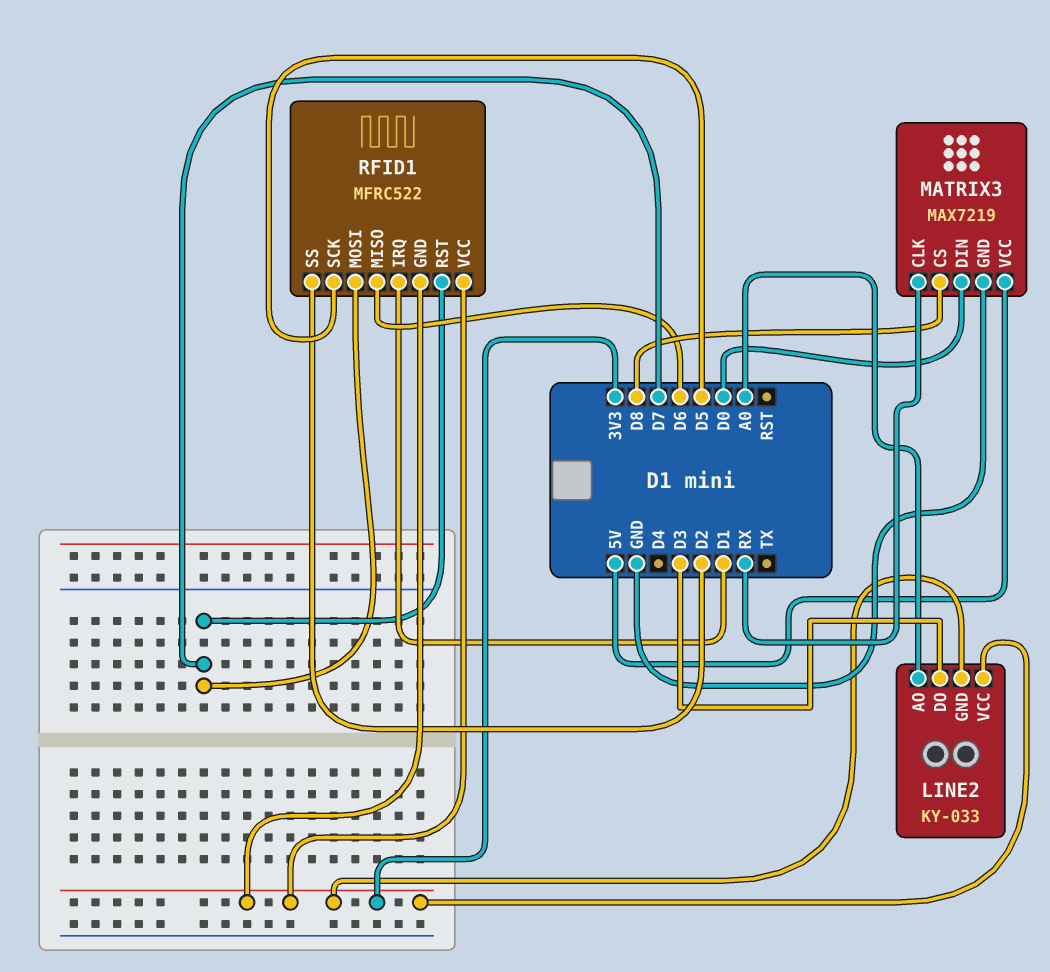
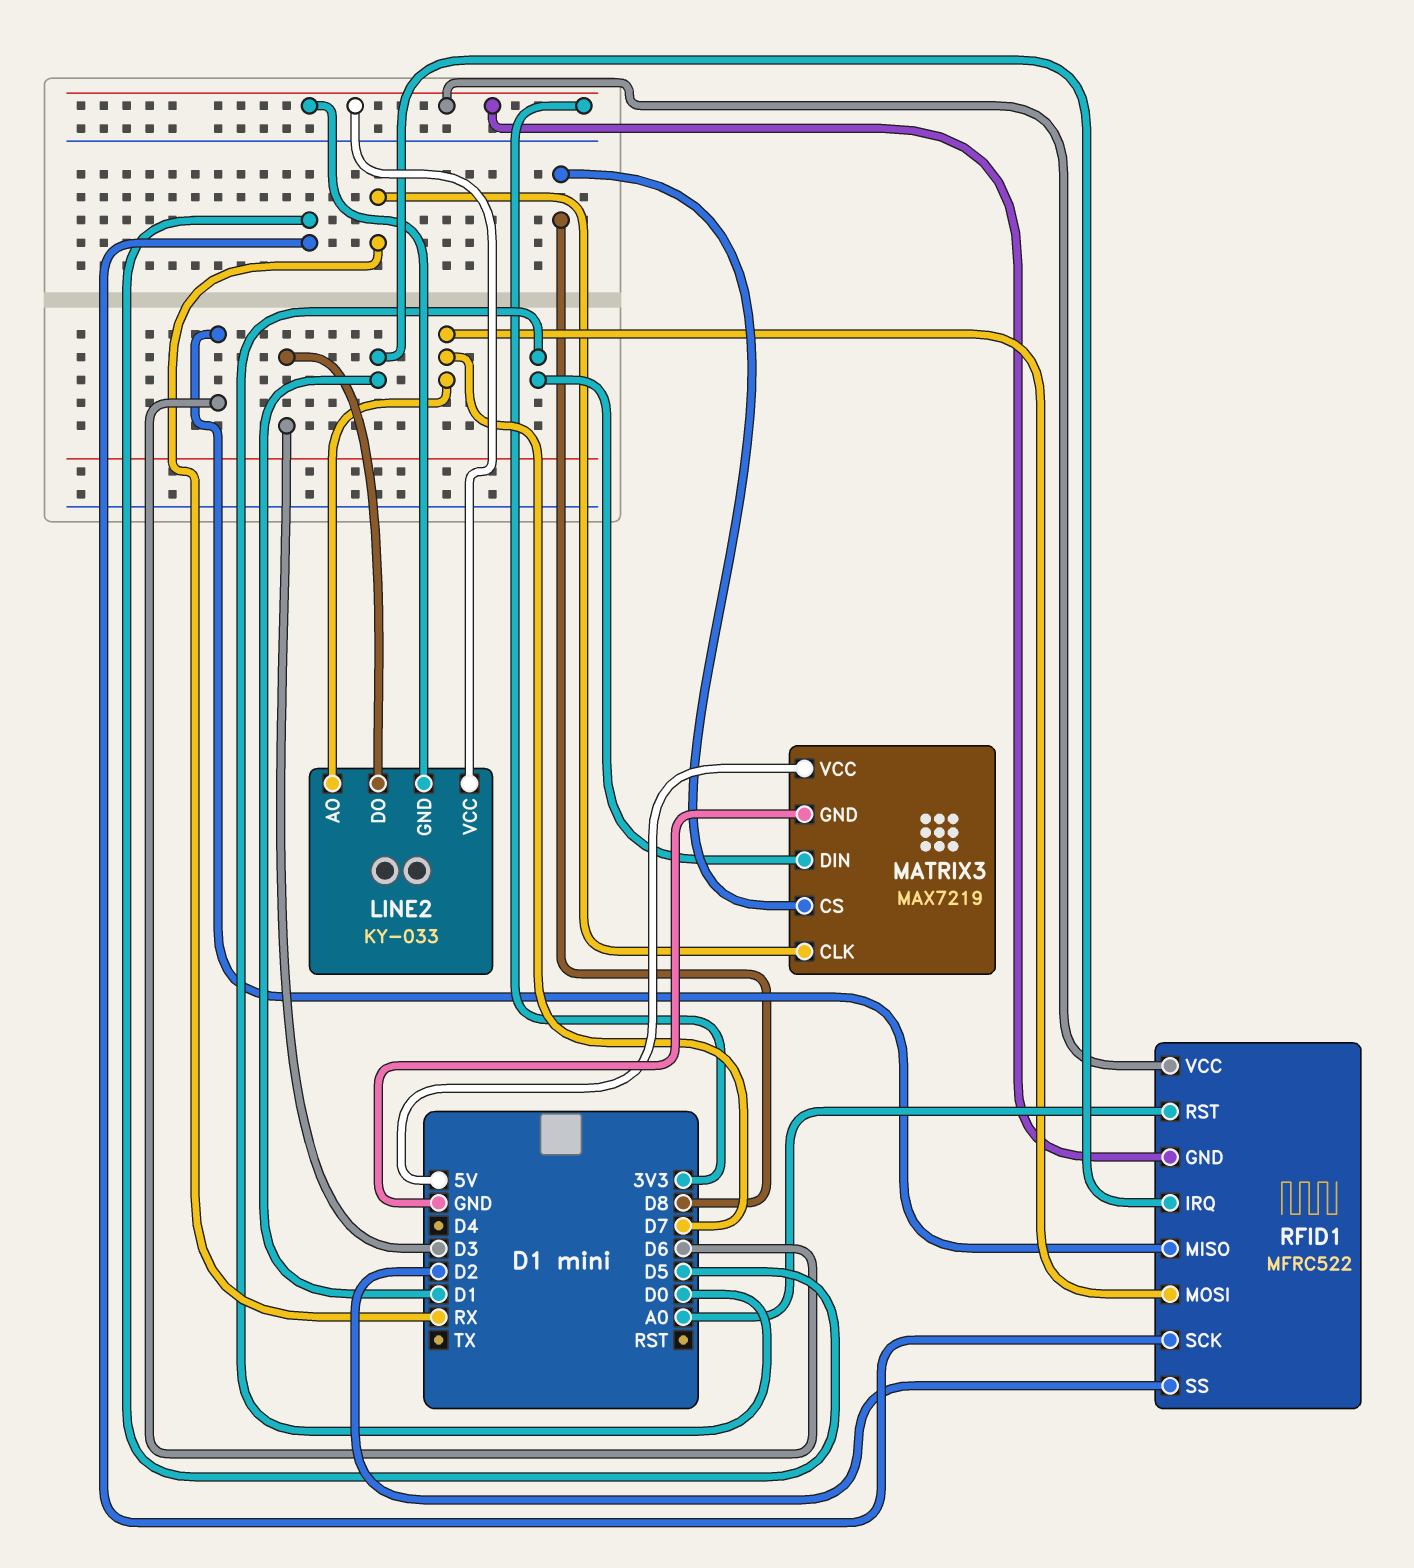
LINE2 pin AO: A0 -> D7
RFID1 pin RST: D7 -> A0

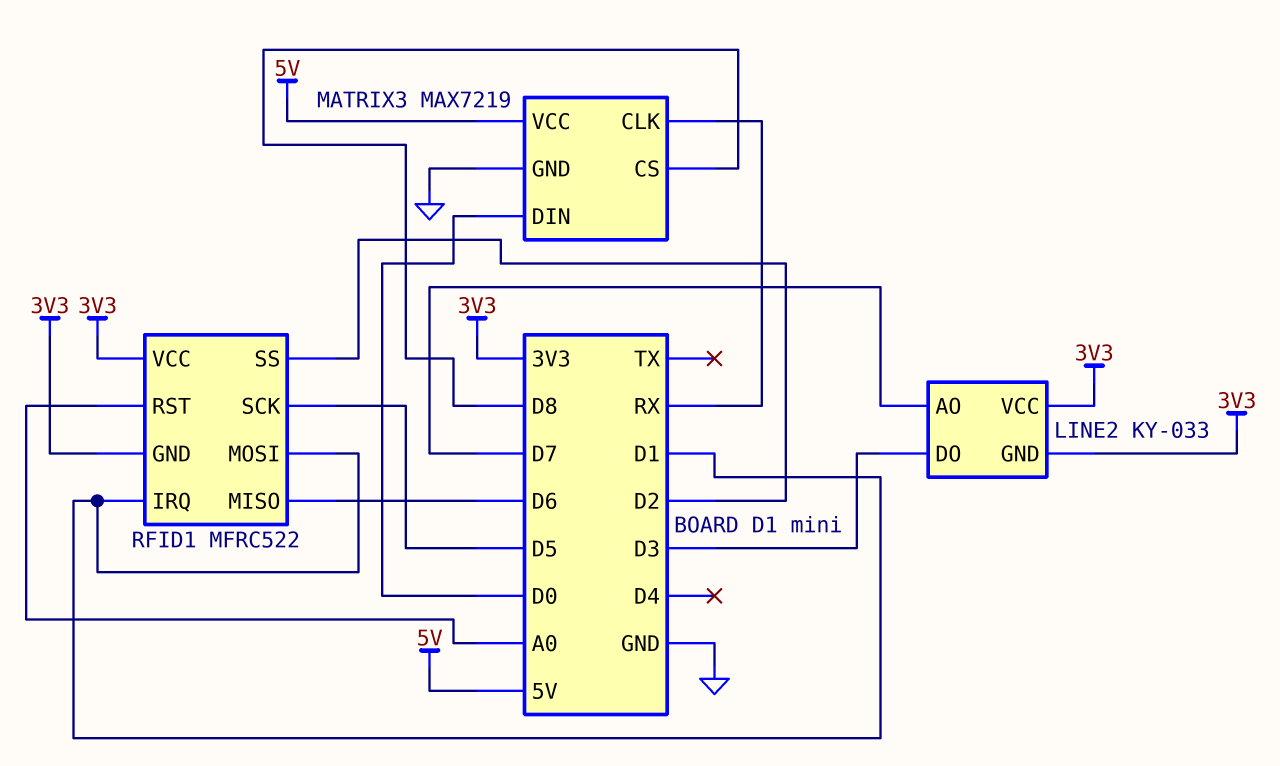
RFID1 pin MOSI: D7 -> D1

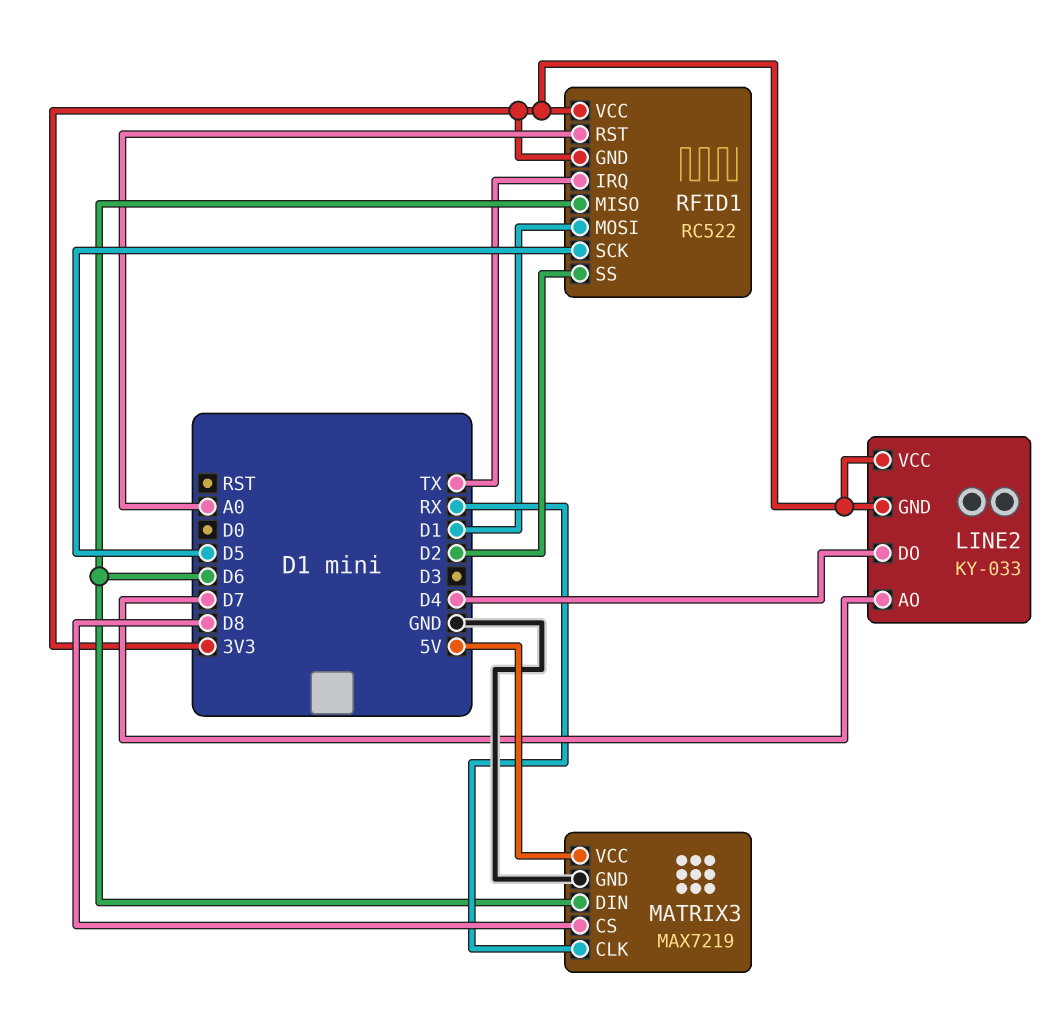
LINE2 pin DO: D3 -> D4
MATRIX3 pin DIN: D0 -> D6
RFID1: MFRC522 -> RC522
RFID1 pin IRQ: D1 -> TX

